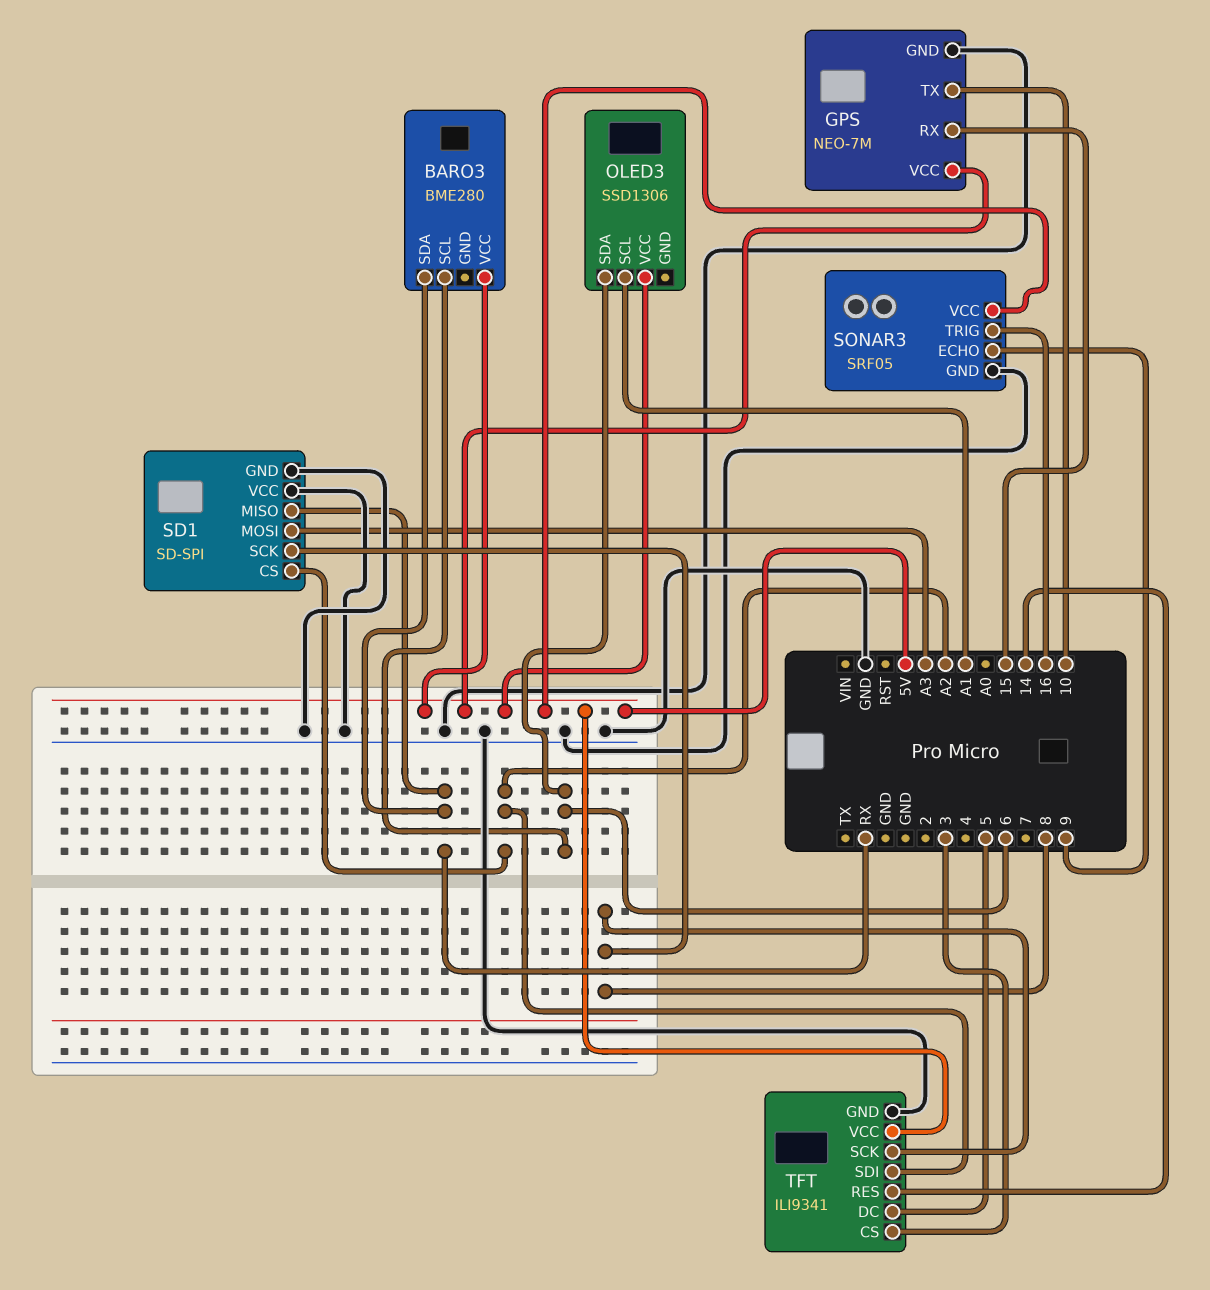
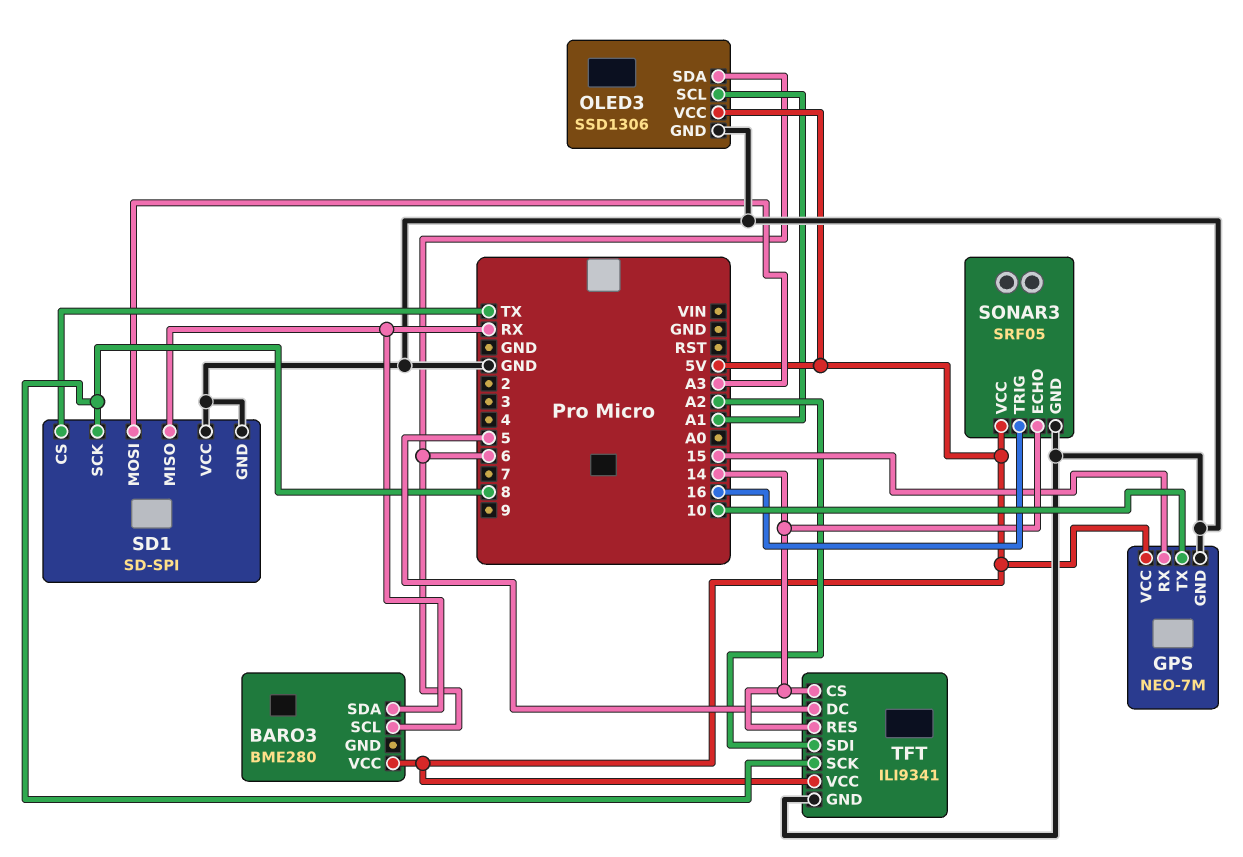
OLED3 pin GND: none -> GND
SD1 pin CS: A2 -> TX
SONAR3 pin ECHO: 9 -> 14
TFT pin CS: 3 -> 14

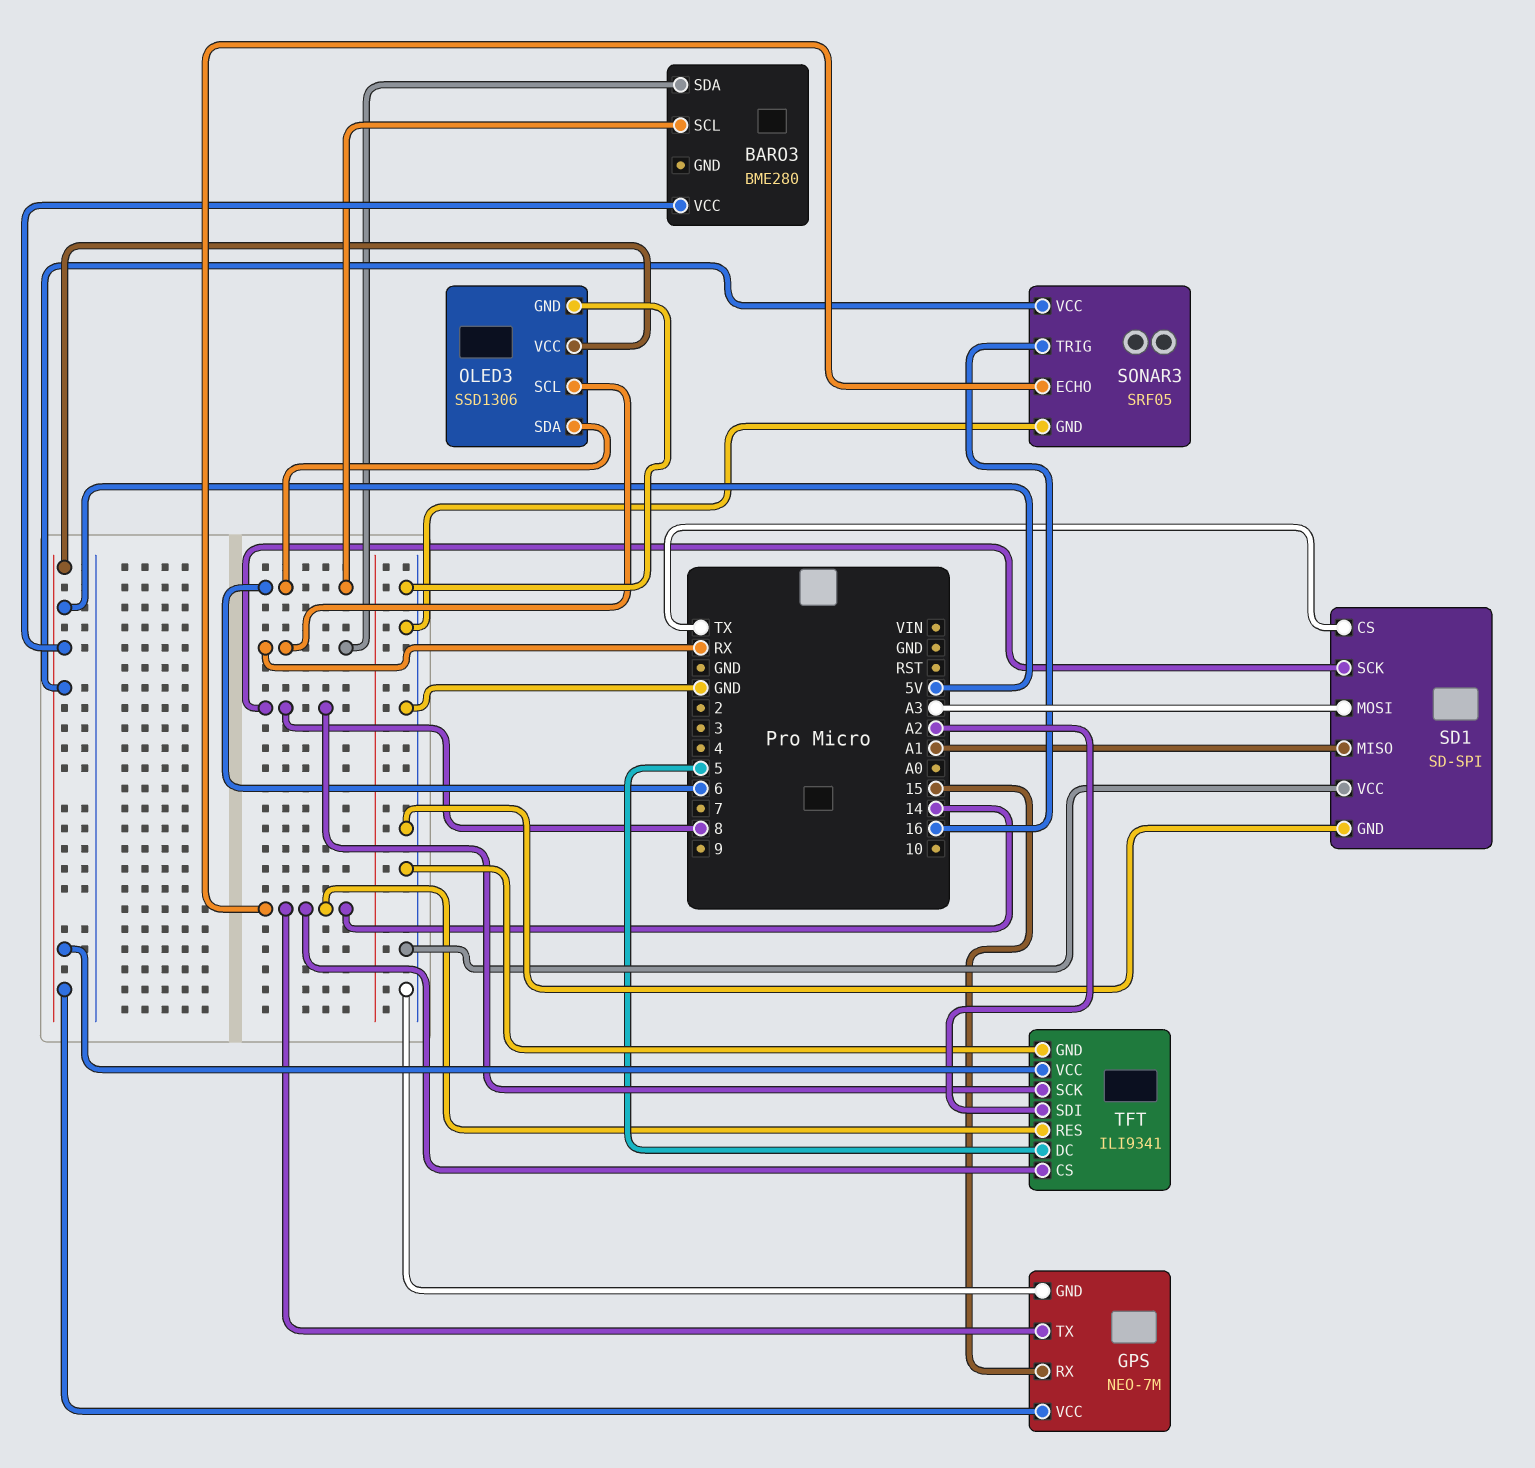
GPS pin TX: 10 -> 14
OLED3 pin SCL: A1 -> RX
SD1 pin MISO: RX -> A1

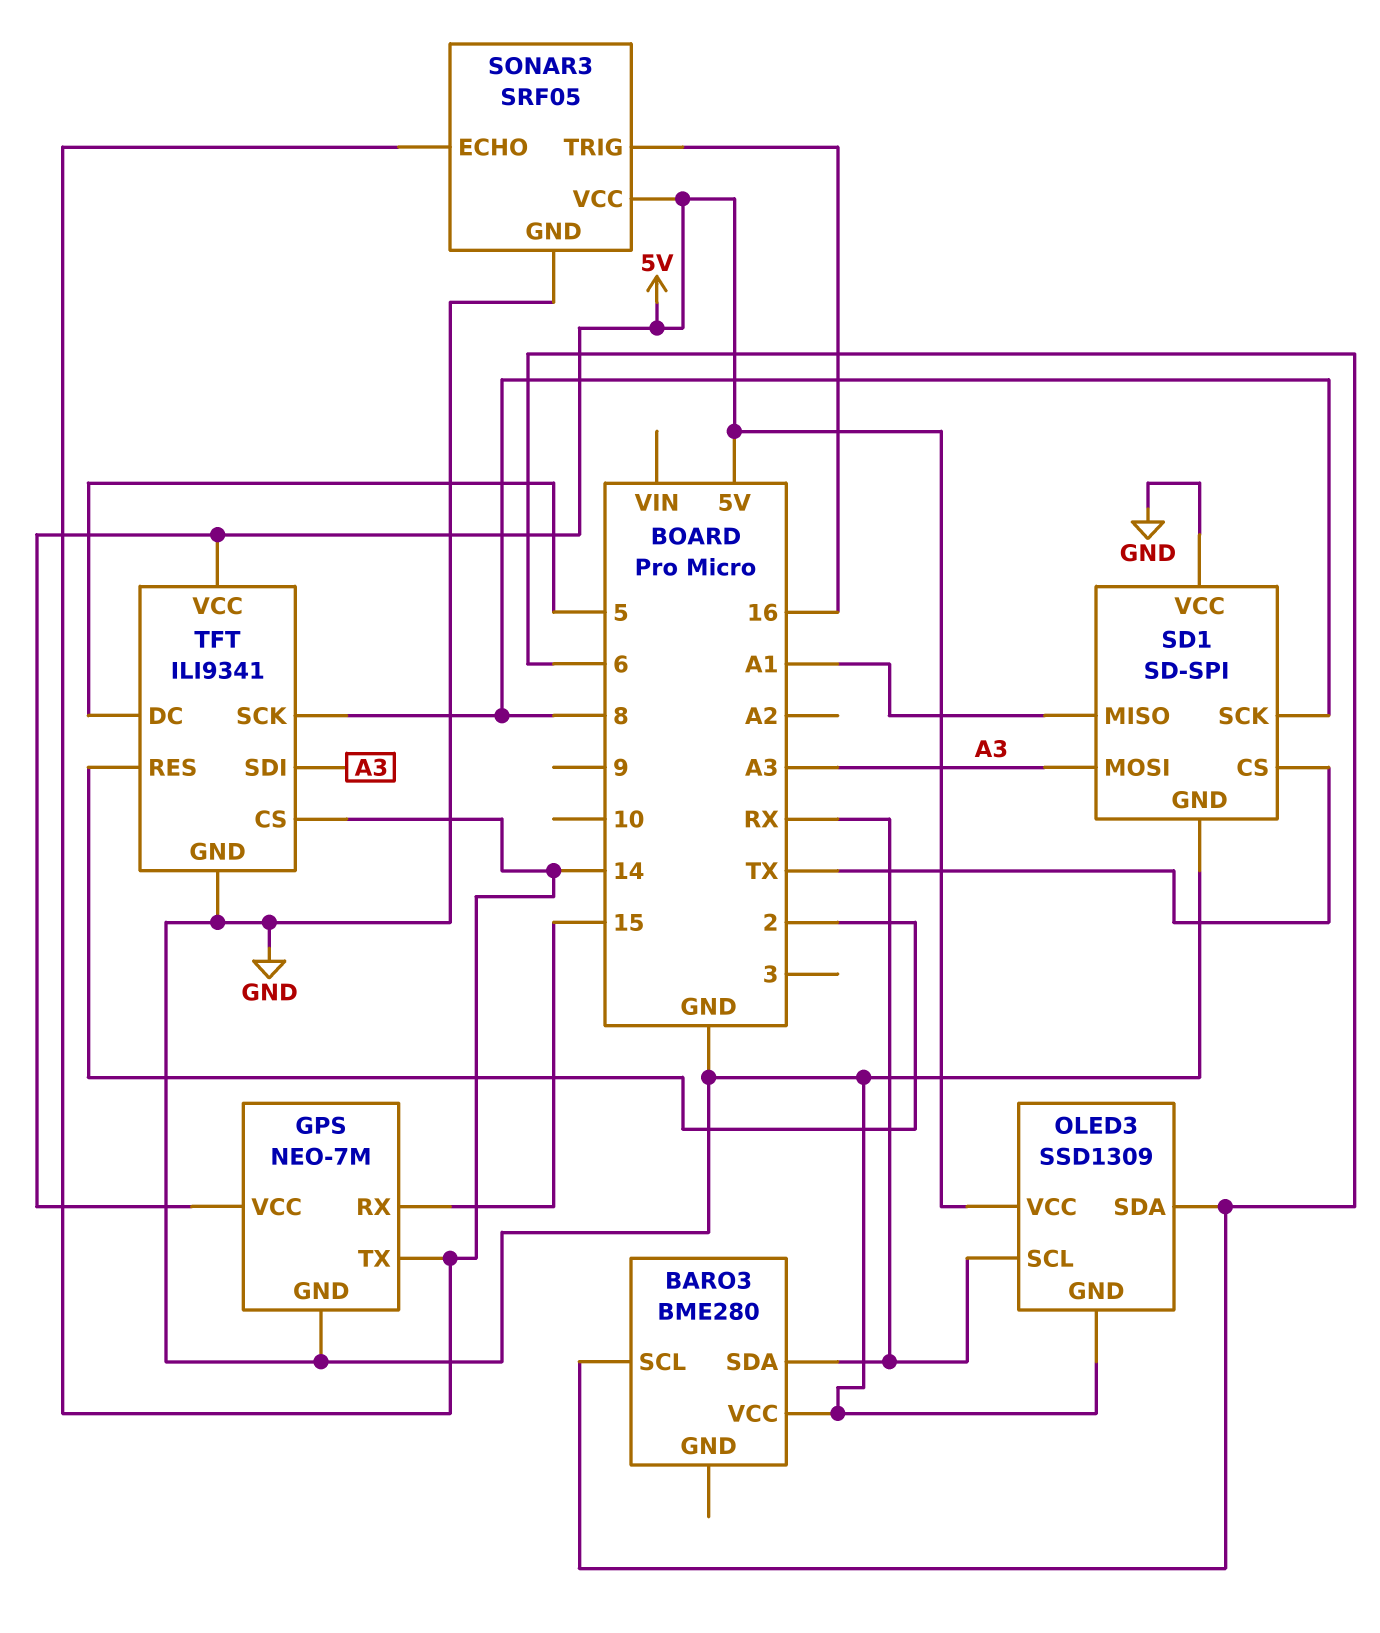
BARO3 pin VCC: 5V -> GND
OLED3: SSD1306 -> SSD1309
TFT pin RES: 14 -> 2
TFT pin SDI: A2 -> A3

